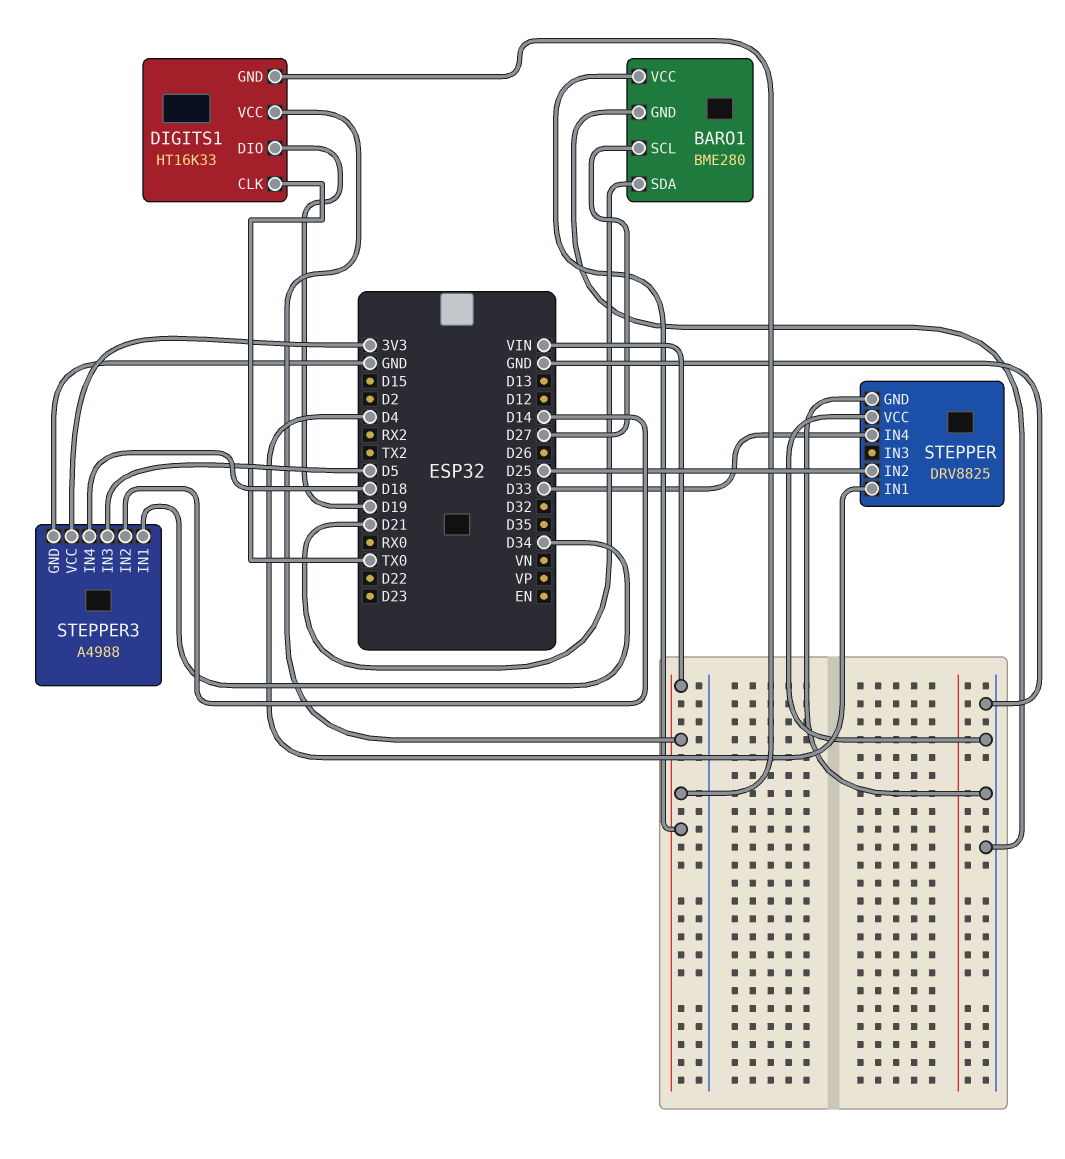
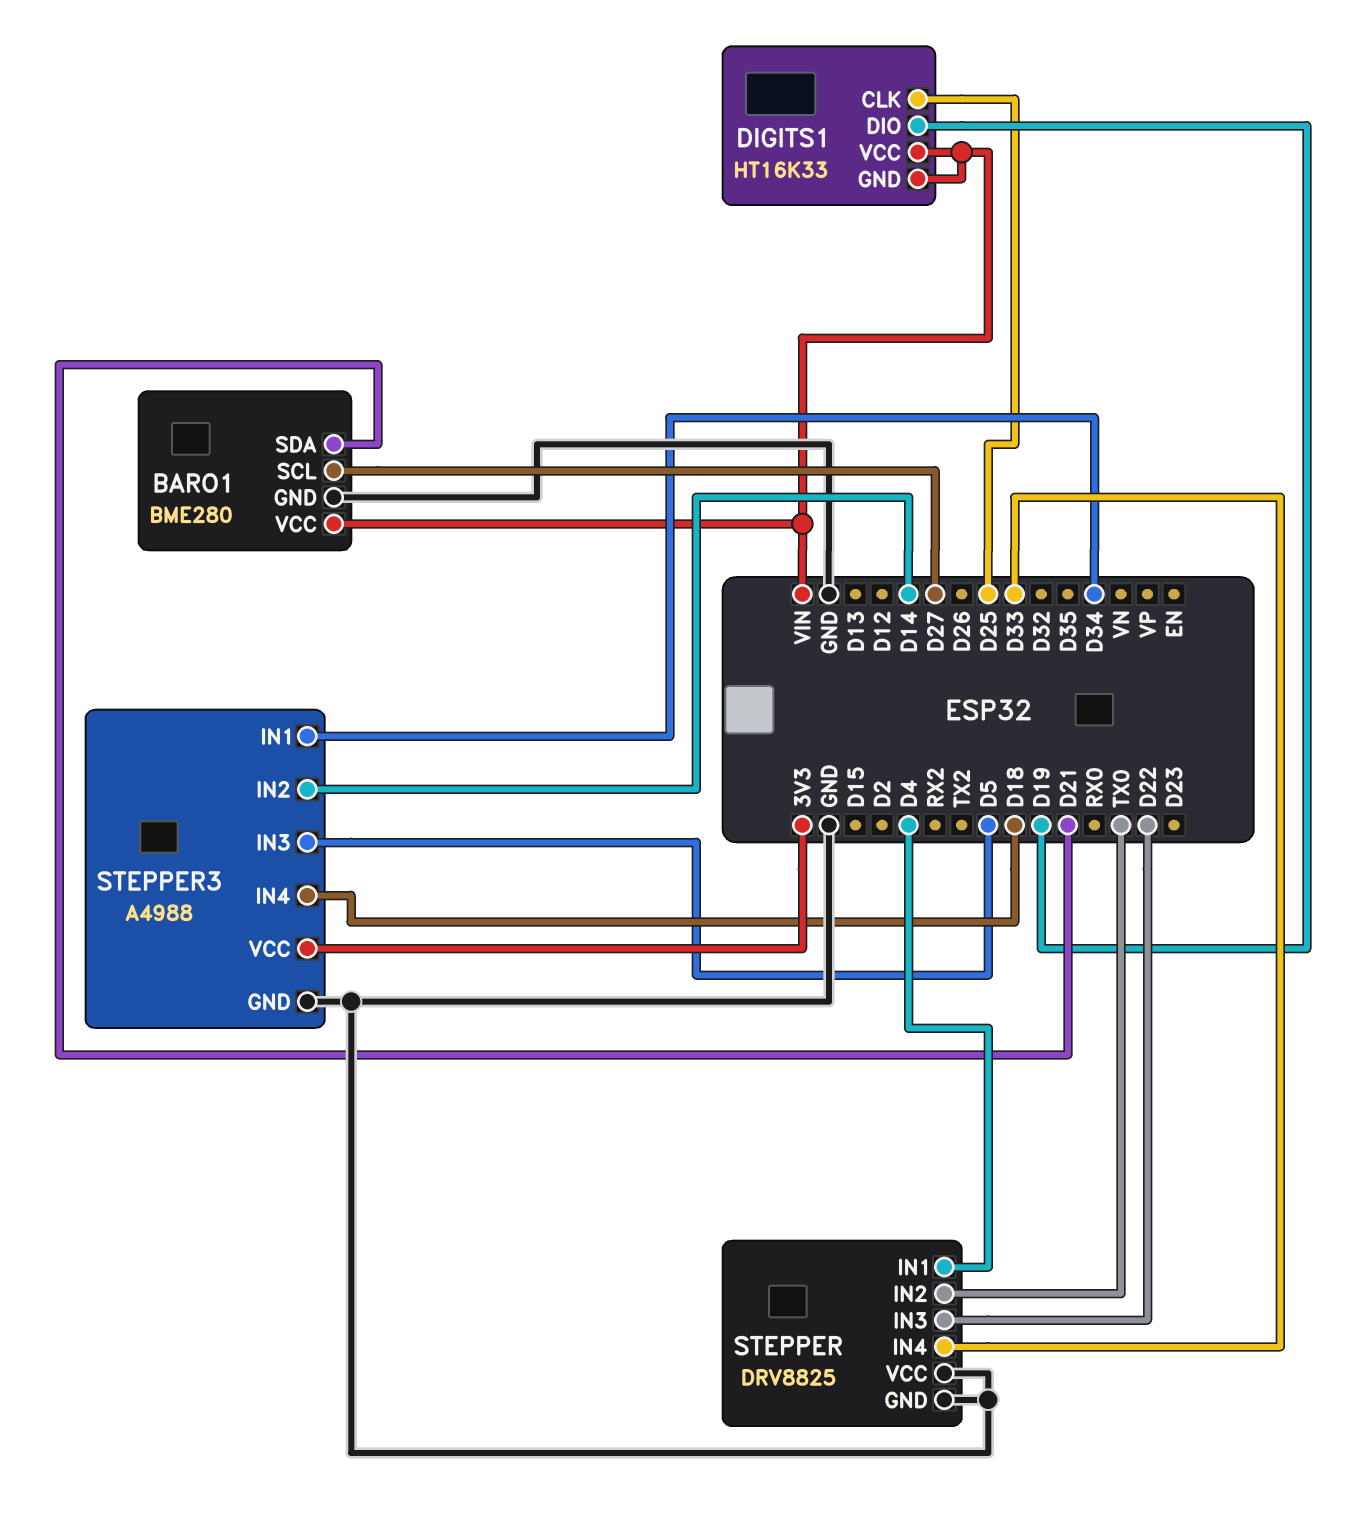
DIGITS1 pin CLK: TX0 -> D25
STEPPER pin IN2: D25 -> TX0
STEPPER pin IN3: none -> D22

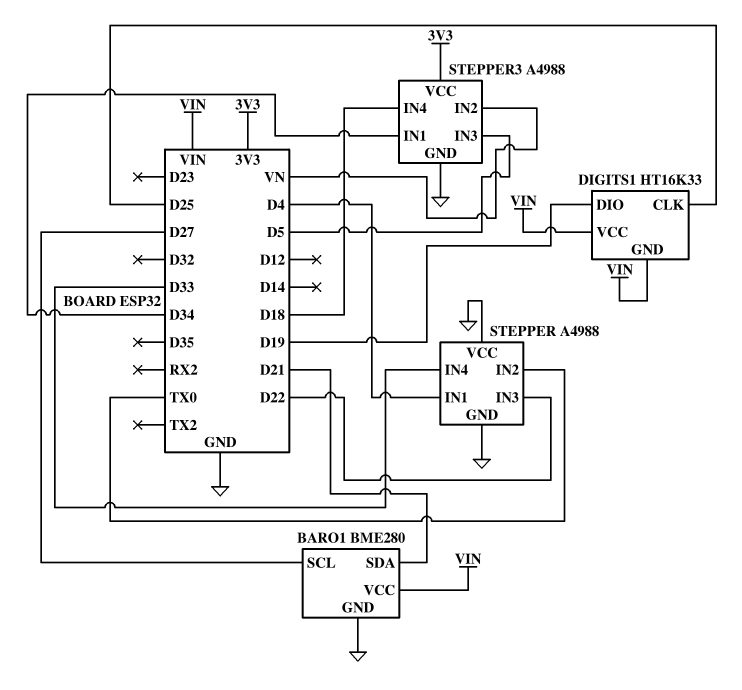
STEPPER: DRV8825 -> A4988
STEPPER3 pin IN2: D14 -> VN

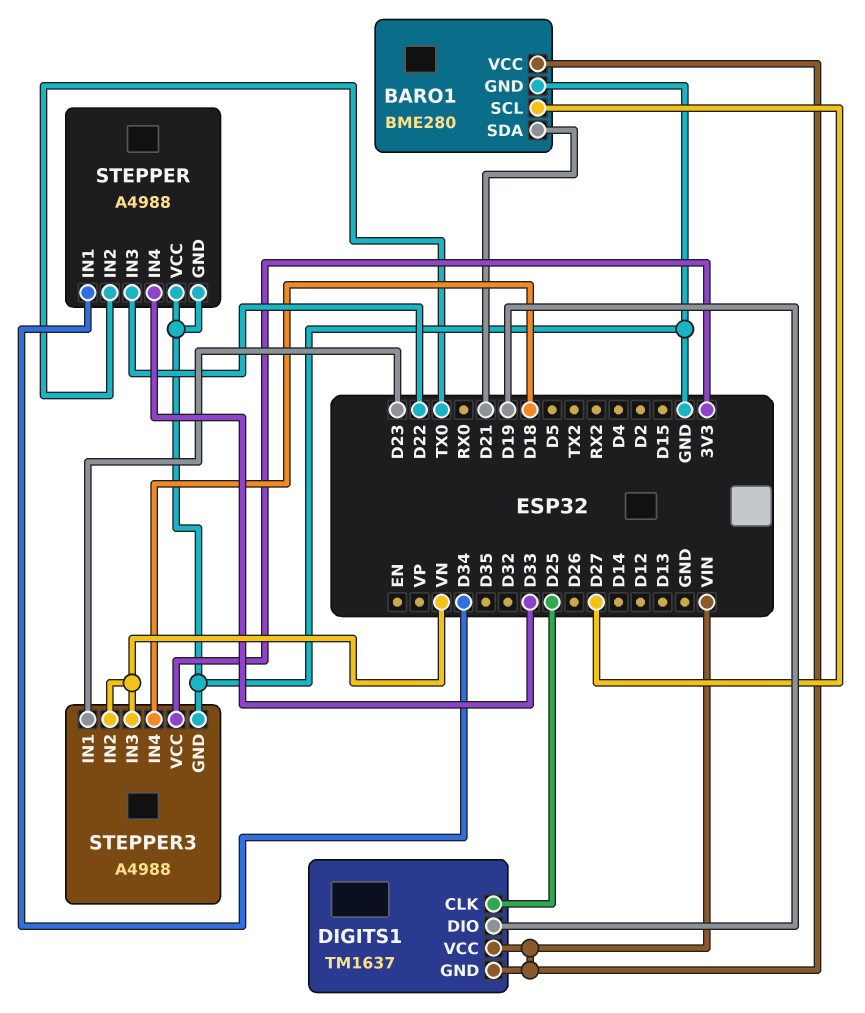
DIGITS1: HT16K33 -> TM1637
STEPPER pin IN1: D4 -> D34
STEPPER3 pin IN1: D34 -> D23
STEPPER3 pin IN3: D5 -> VN

